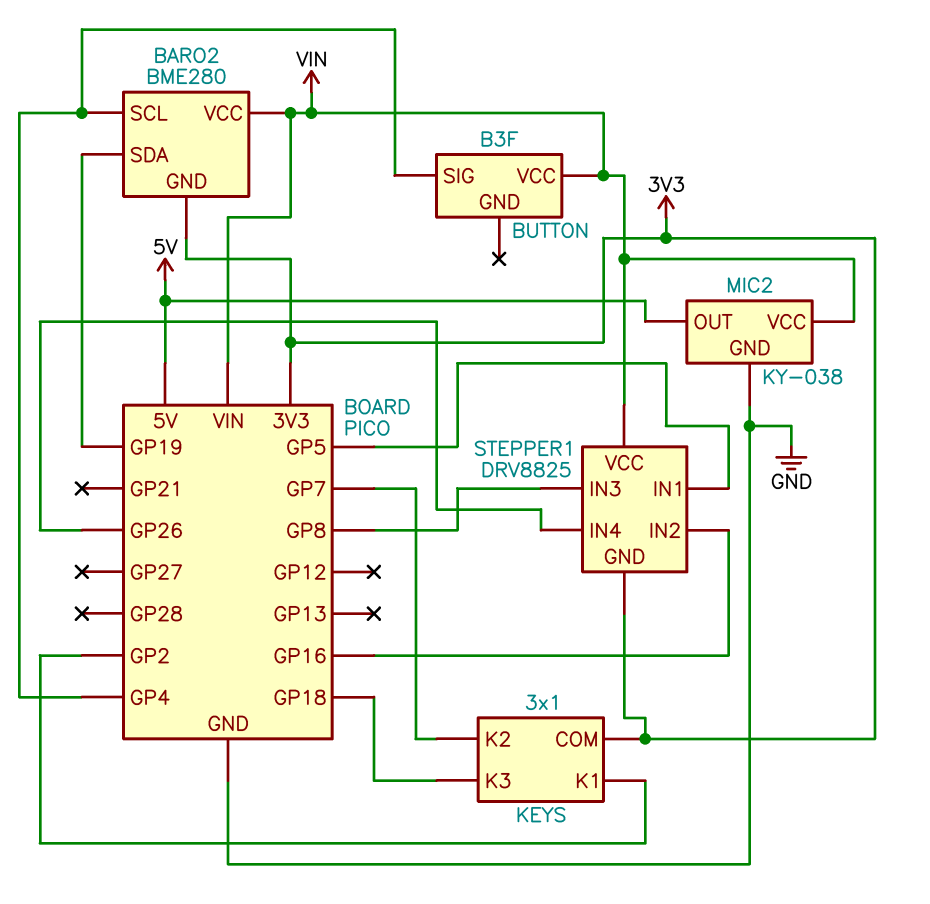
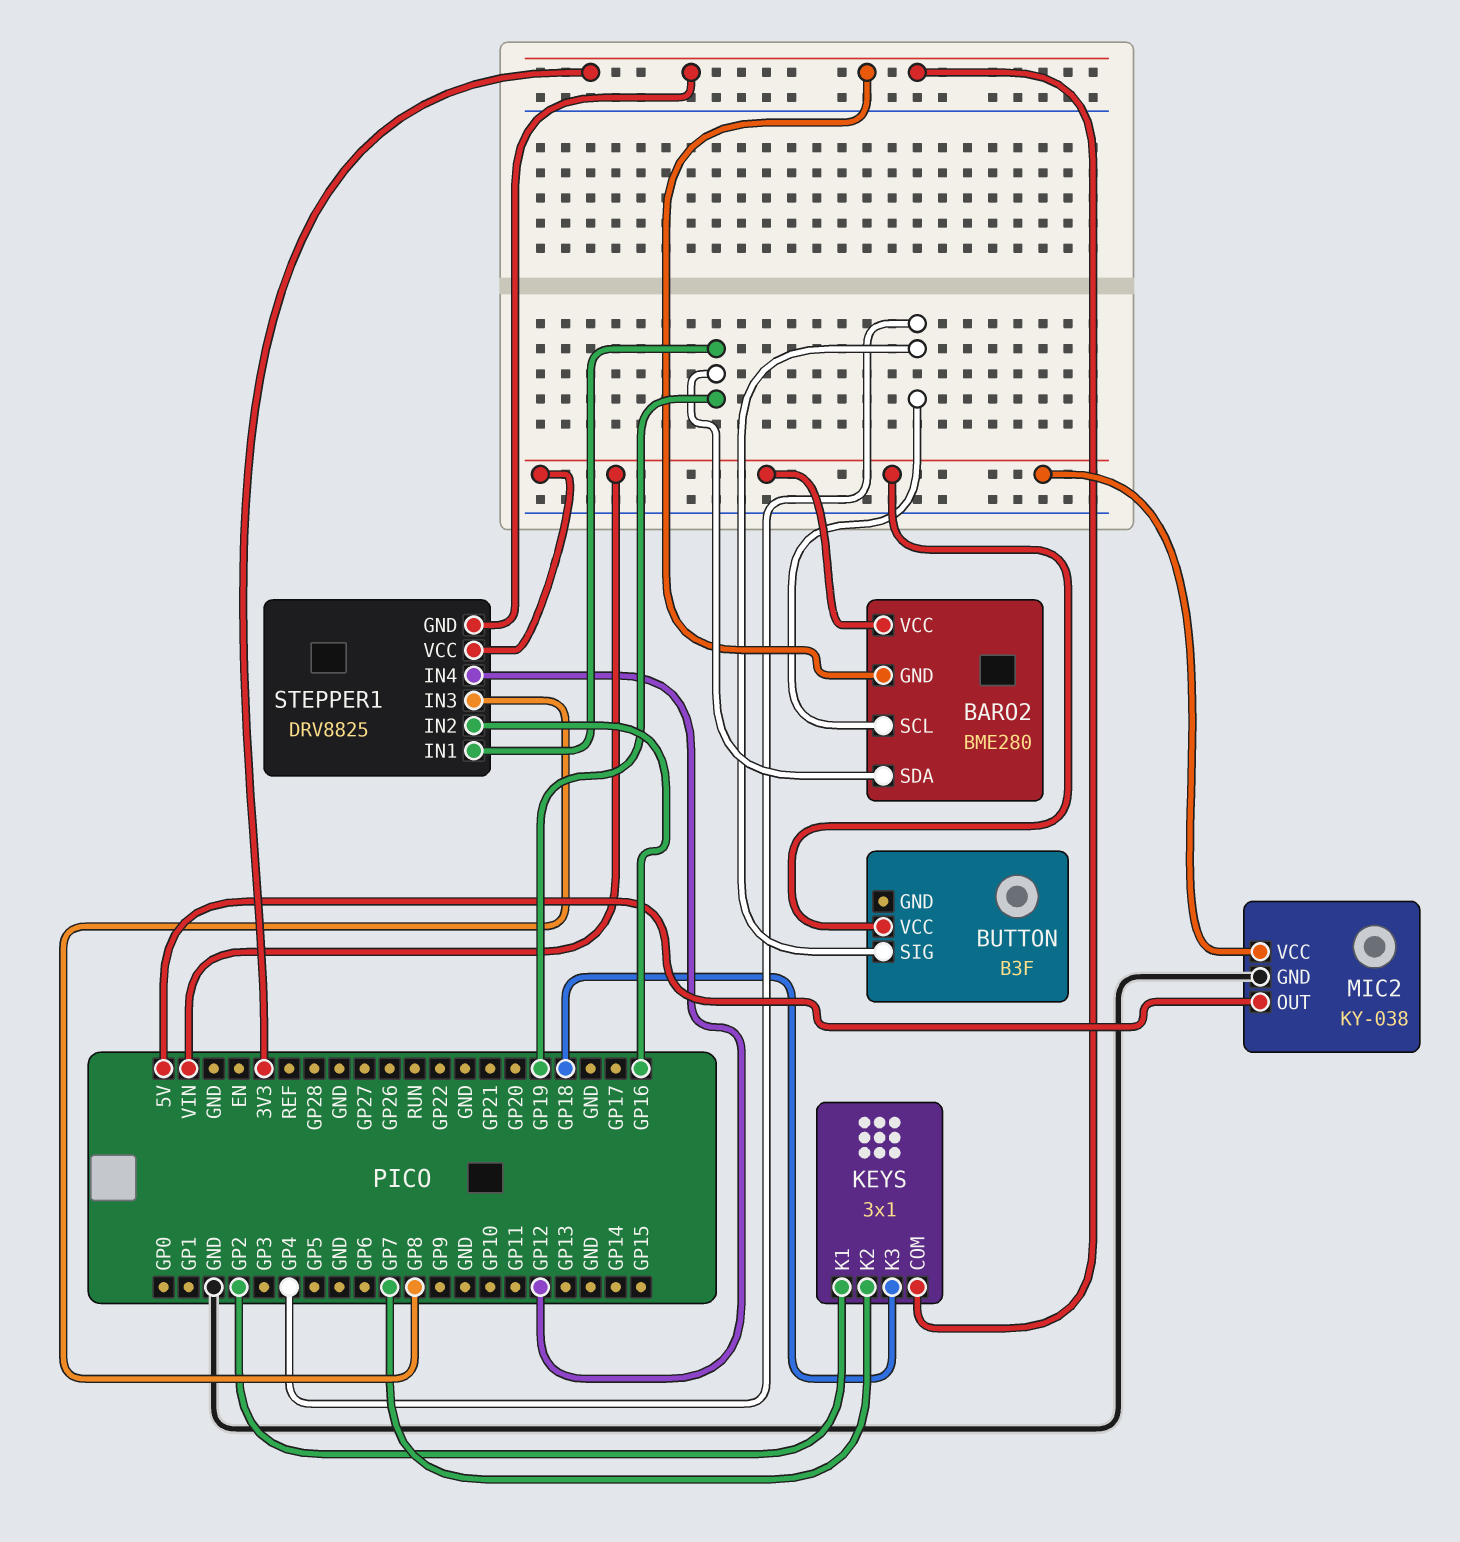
STEPPER1 pin IN1: GP5 -> GP19
STEPPER1 pin IN4: GP26 -> GP12

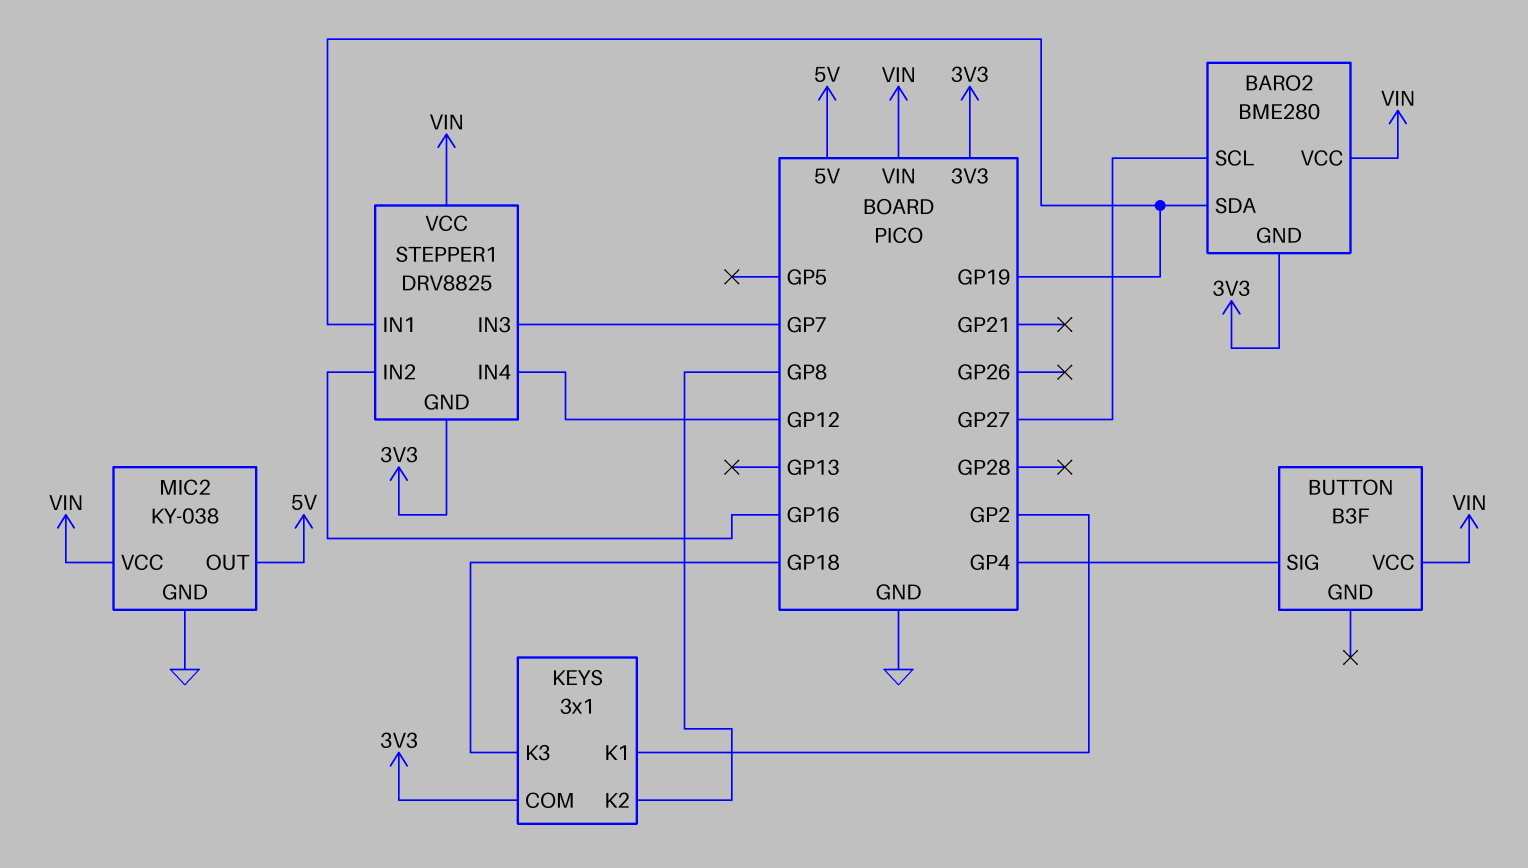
BARO2 pin SCL: GP4 -> GP27
KEYS pin K2: GP7 -> GP8
STEPPER1 pin IN3: GP8 -> GP7

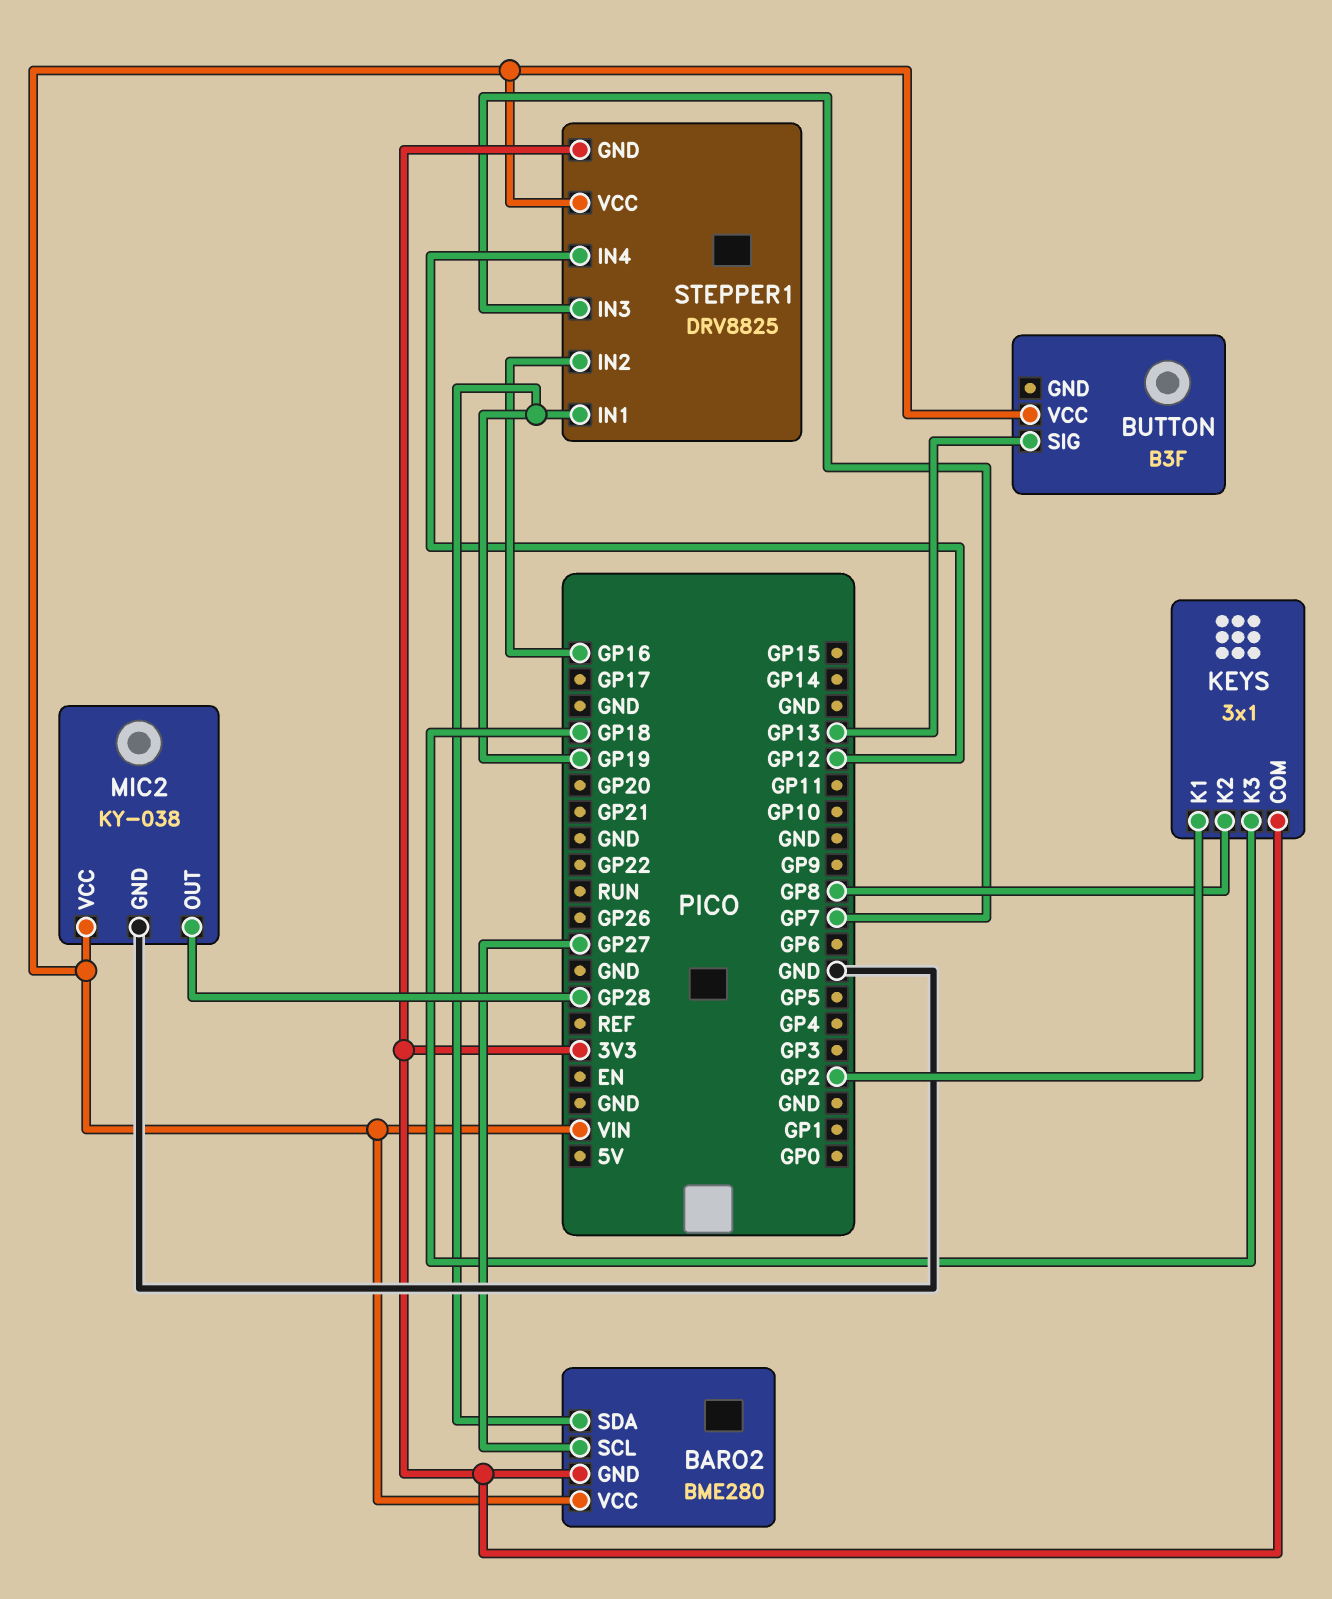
BUTTON pin SIG: GP4 -> GP13
MIC2 pin OUT: 5V -> GP28

